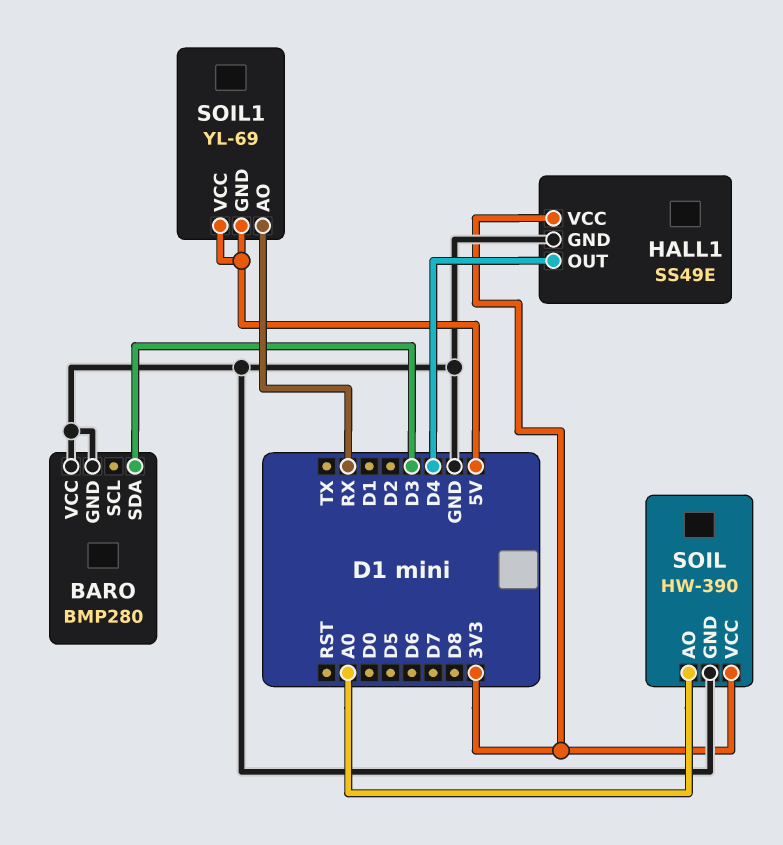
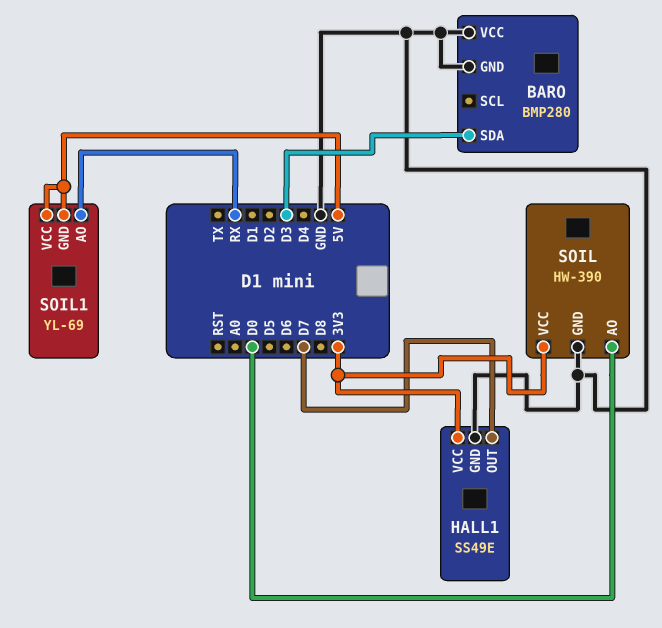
HALL1 pin OUT: D4 -> D7
SOIL pin AO: A0 -> D0

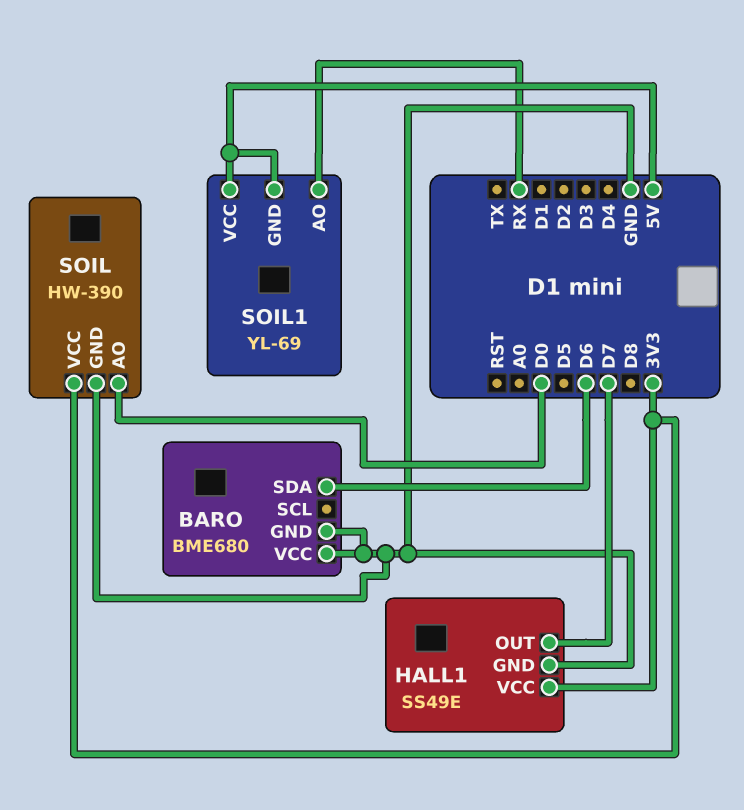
BARO: BMP280 -> BME680
BARO pin SDA: D3 -> D6

